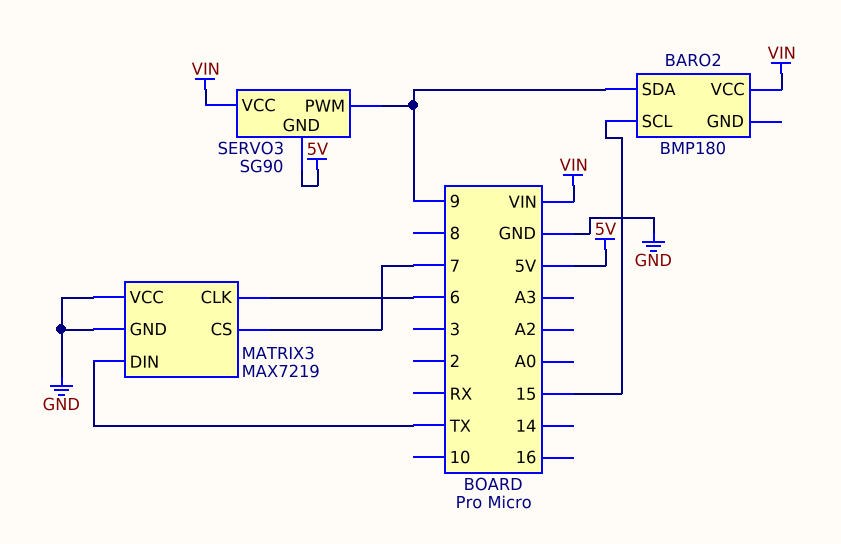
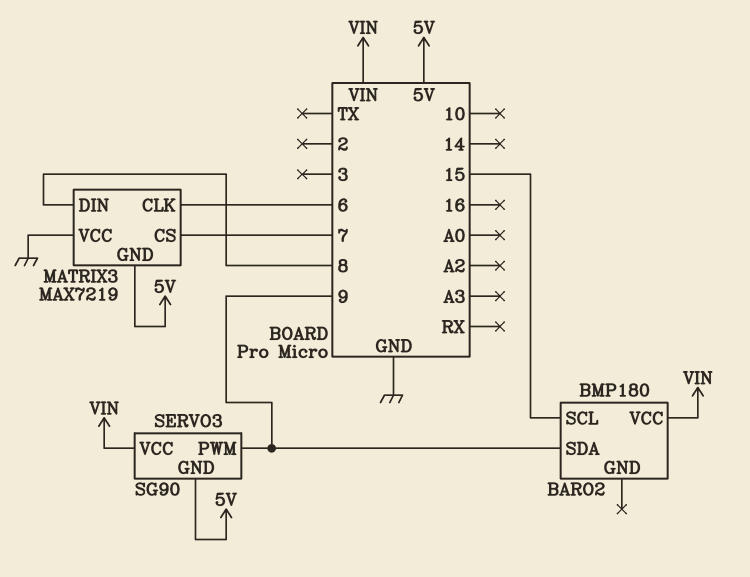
MATRIX3 pin DIN: TX -> 8
MATRIX3 pin GND: GND -> 5V

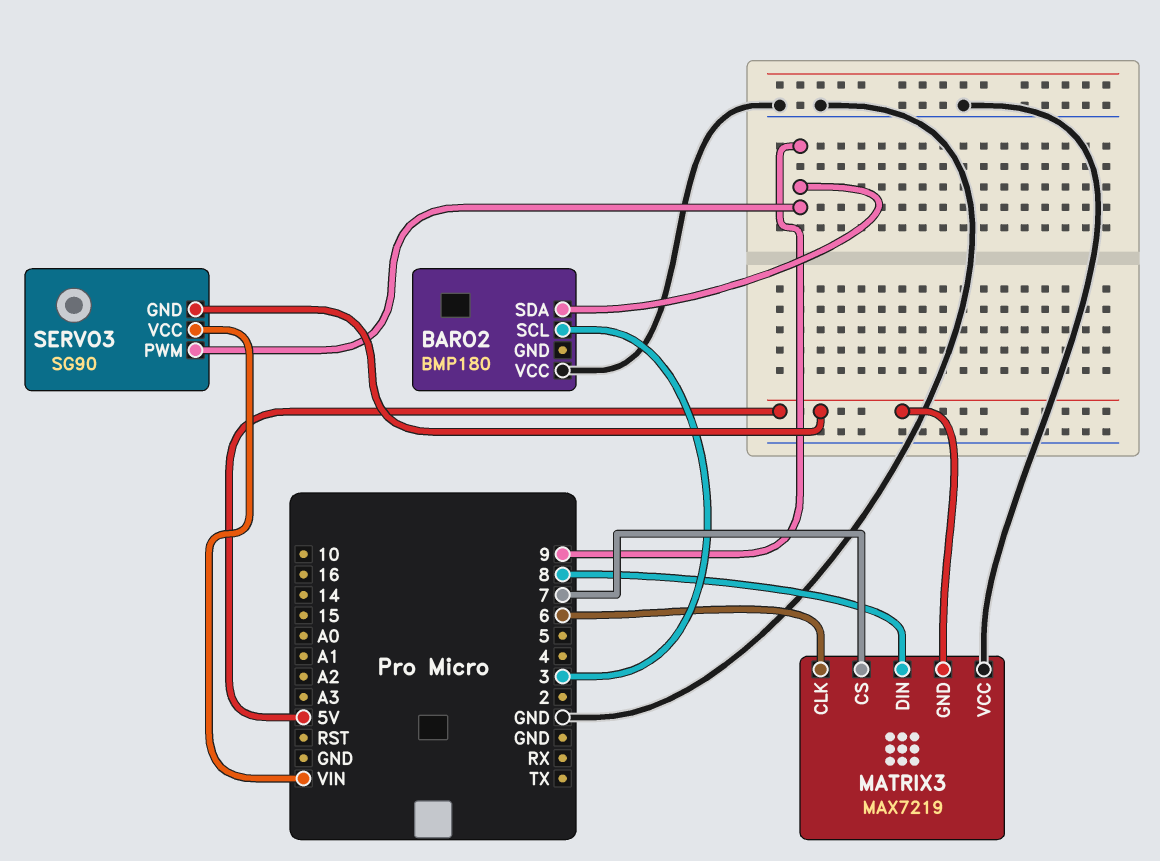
BARO2 pin SCL: 15 -> 3
BARO2 pin VCC: VIN -> GND

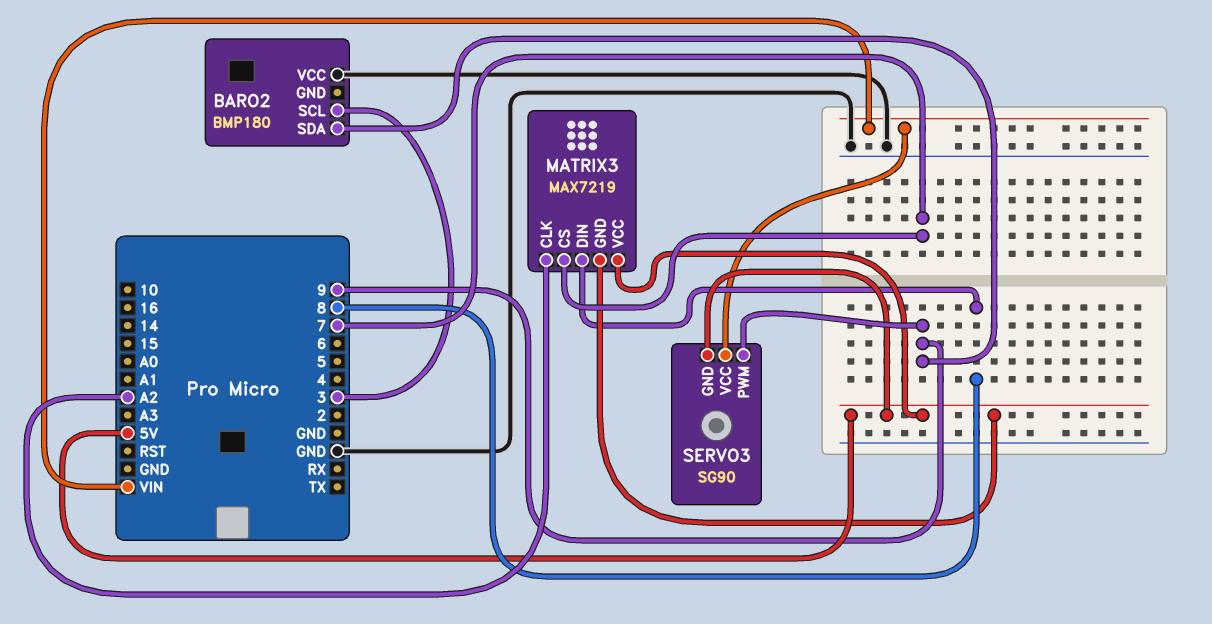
MATRIX3 pin CLK: 6 -> A2
MATRIX3 pin VCC: GND -> 5V

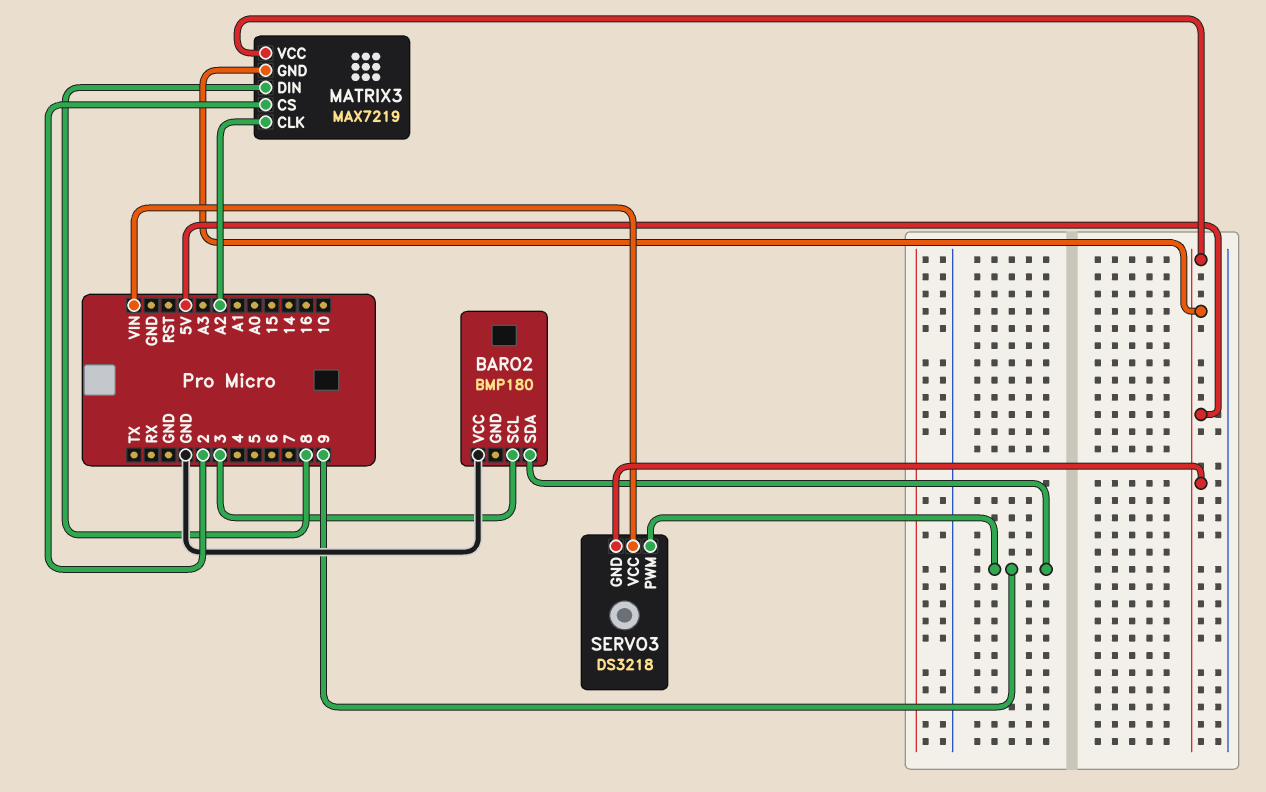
MATRIX3 pin CS: 7 -> 2
SERVO3: SG90 -> DS3218

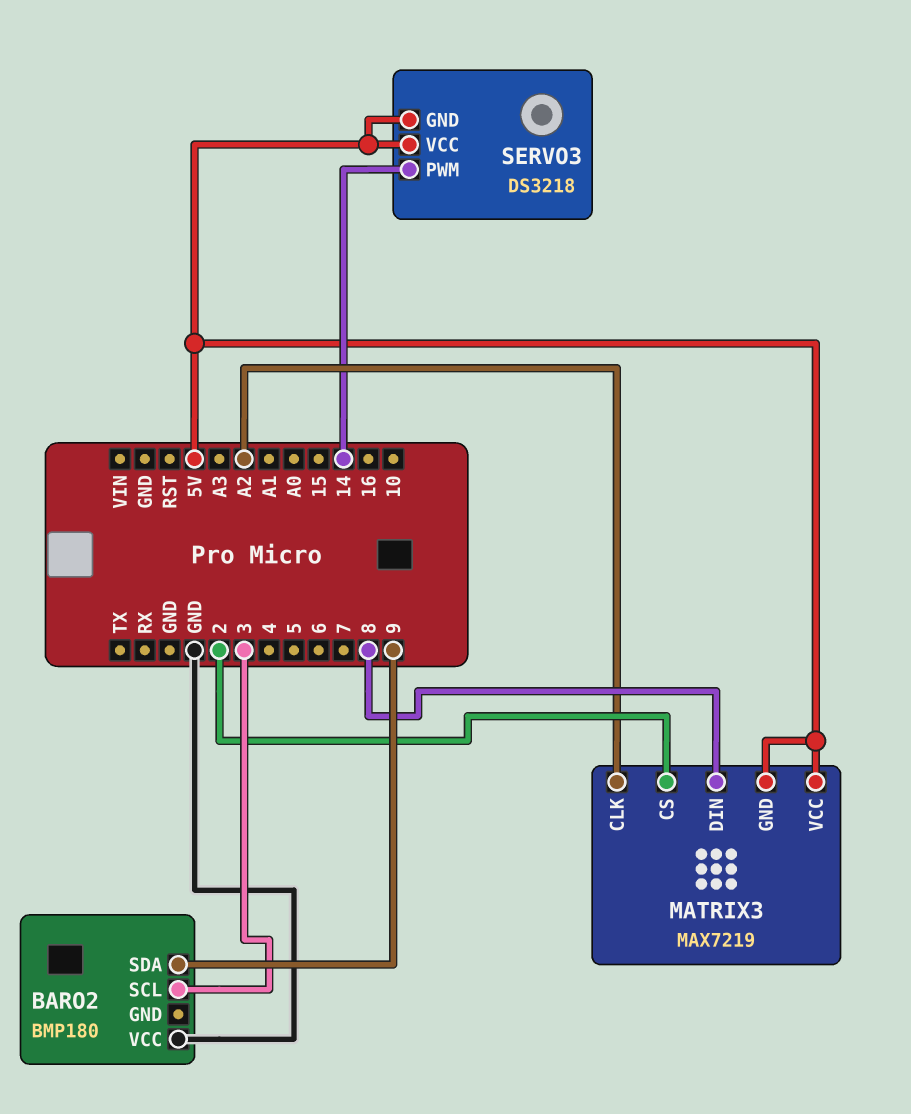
SERVO3 pin PWM: 9 -> 14
SERVO3 pin VCC: VIN -> 5V

